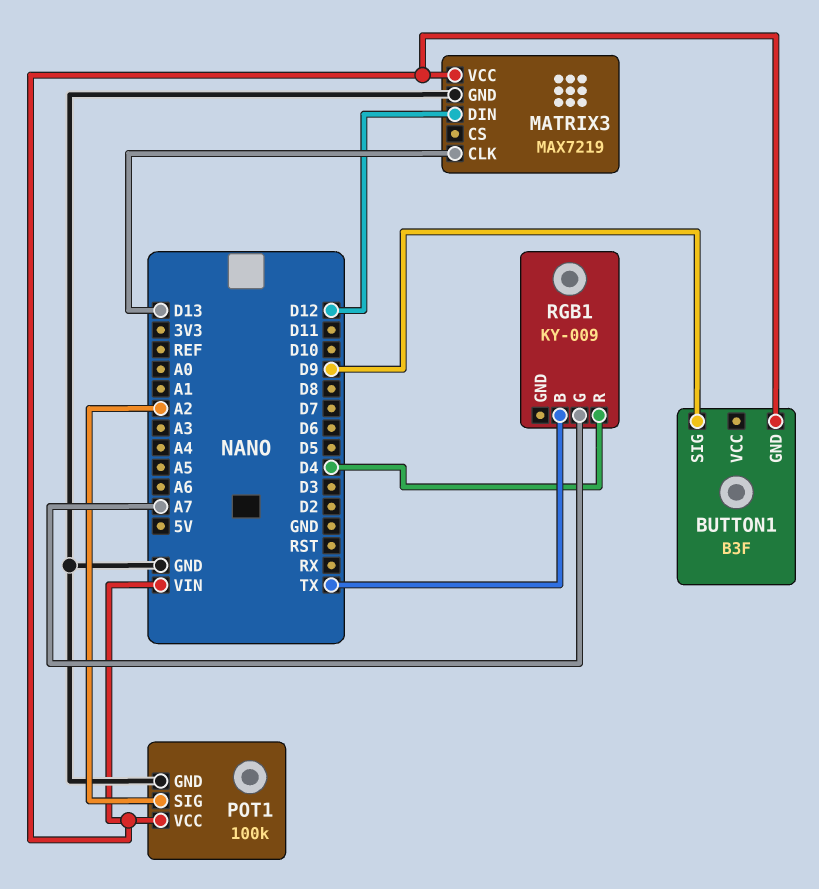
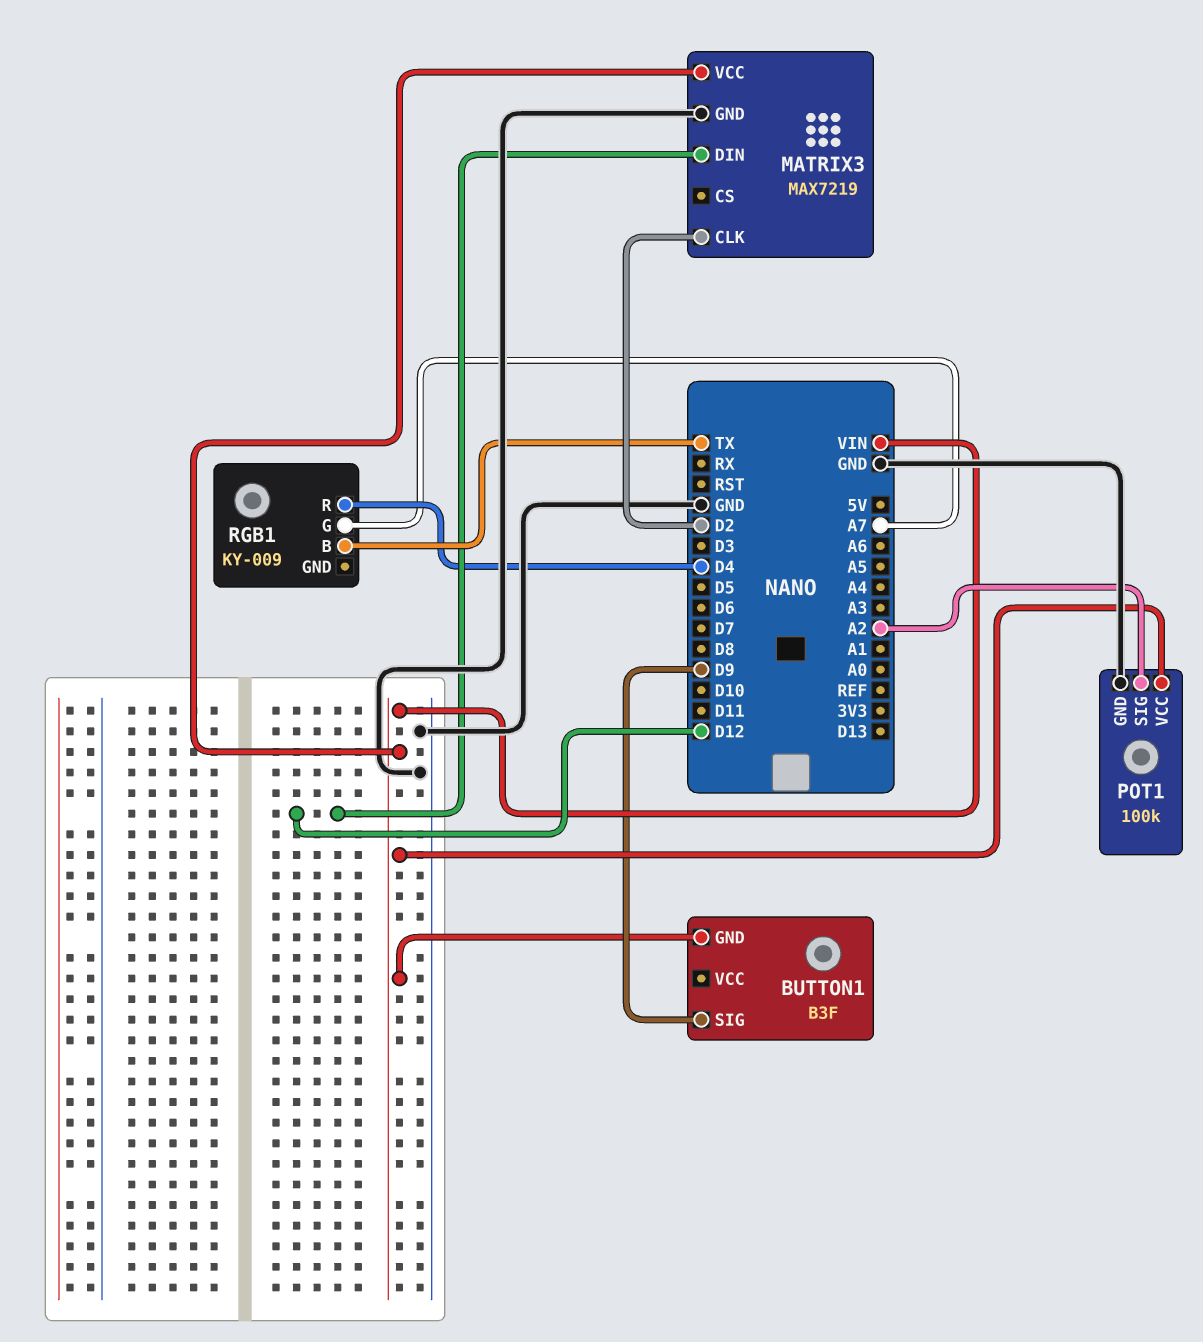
MATRIX3 pin CLK: D13 -> D2

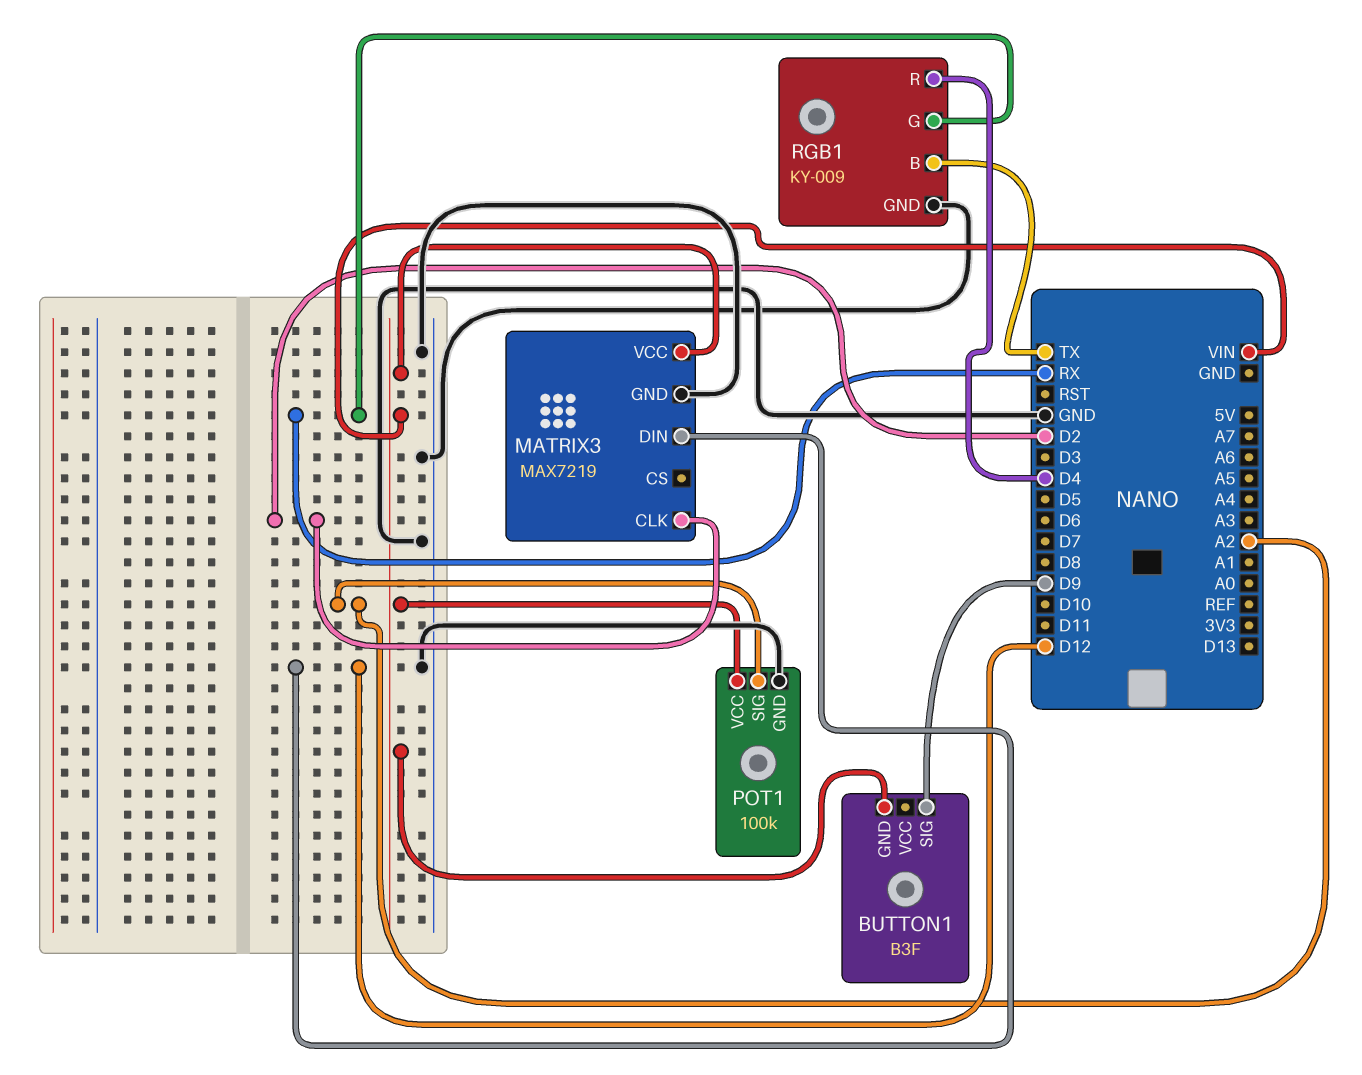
RGB1 pin G: A7 -> RX
RGB1 pin GND: none -> GND

